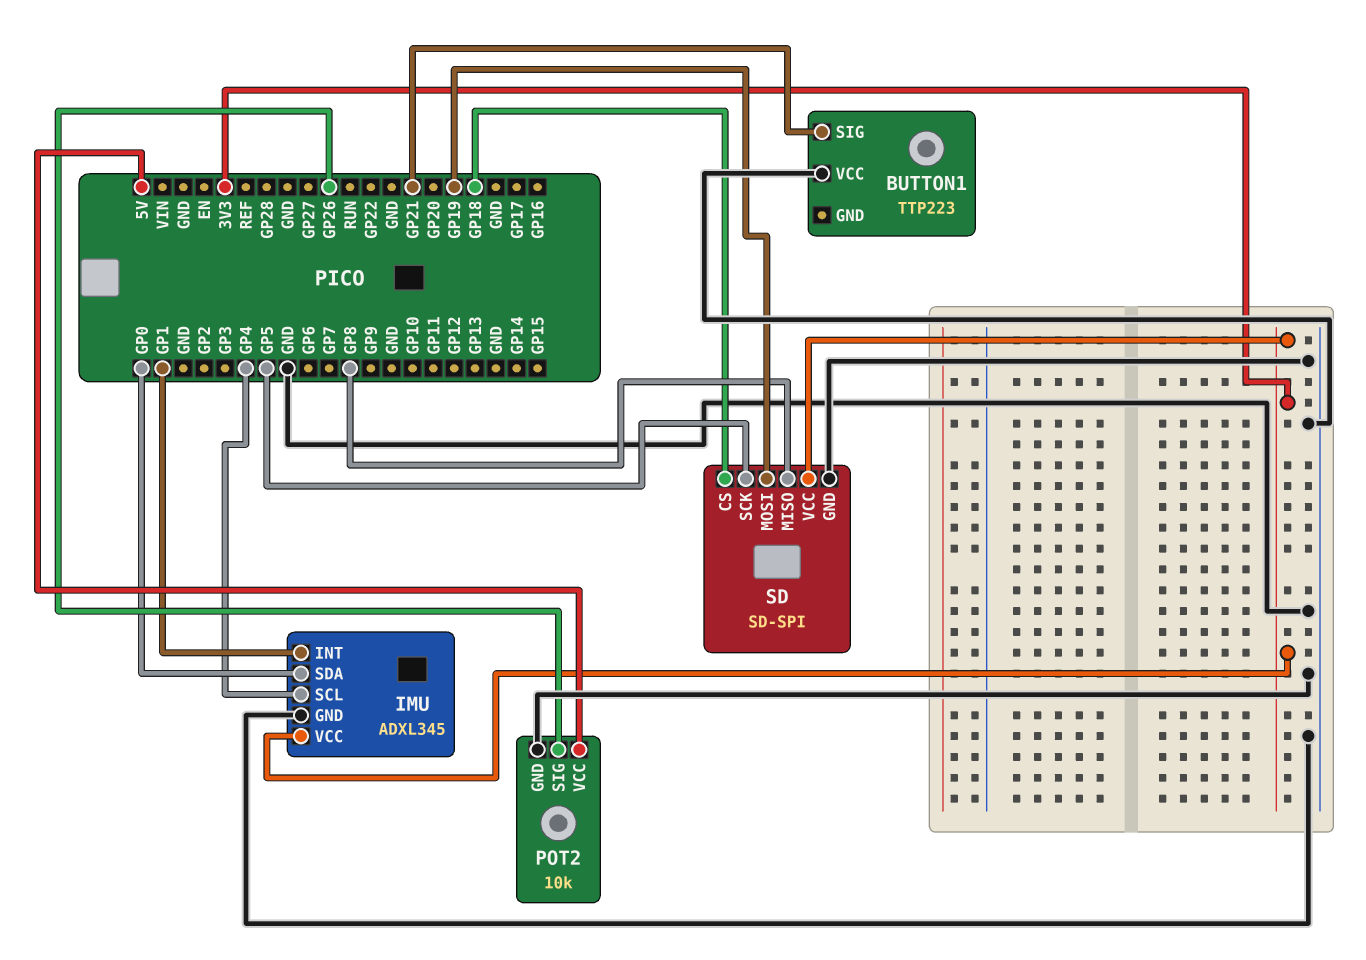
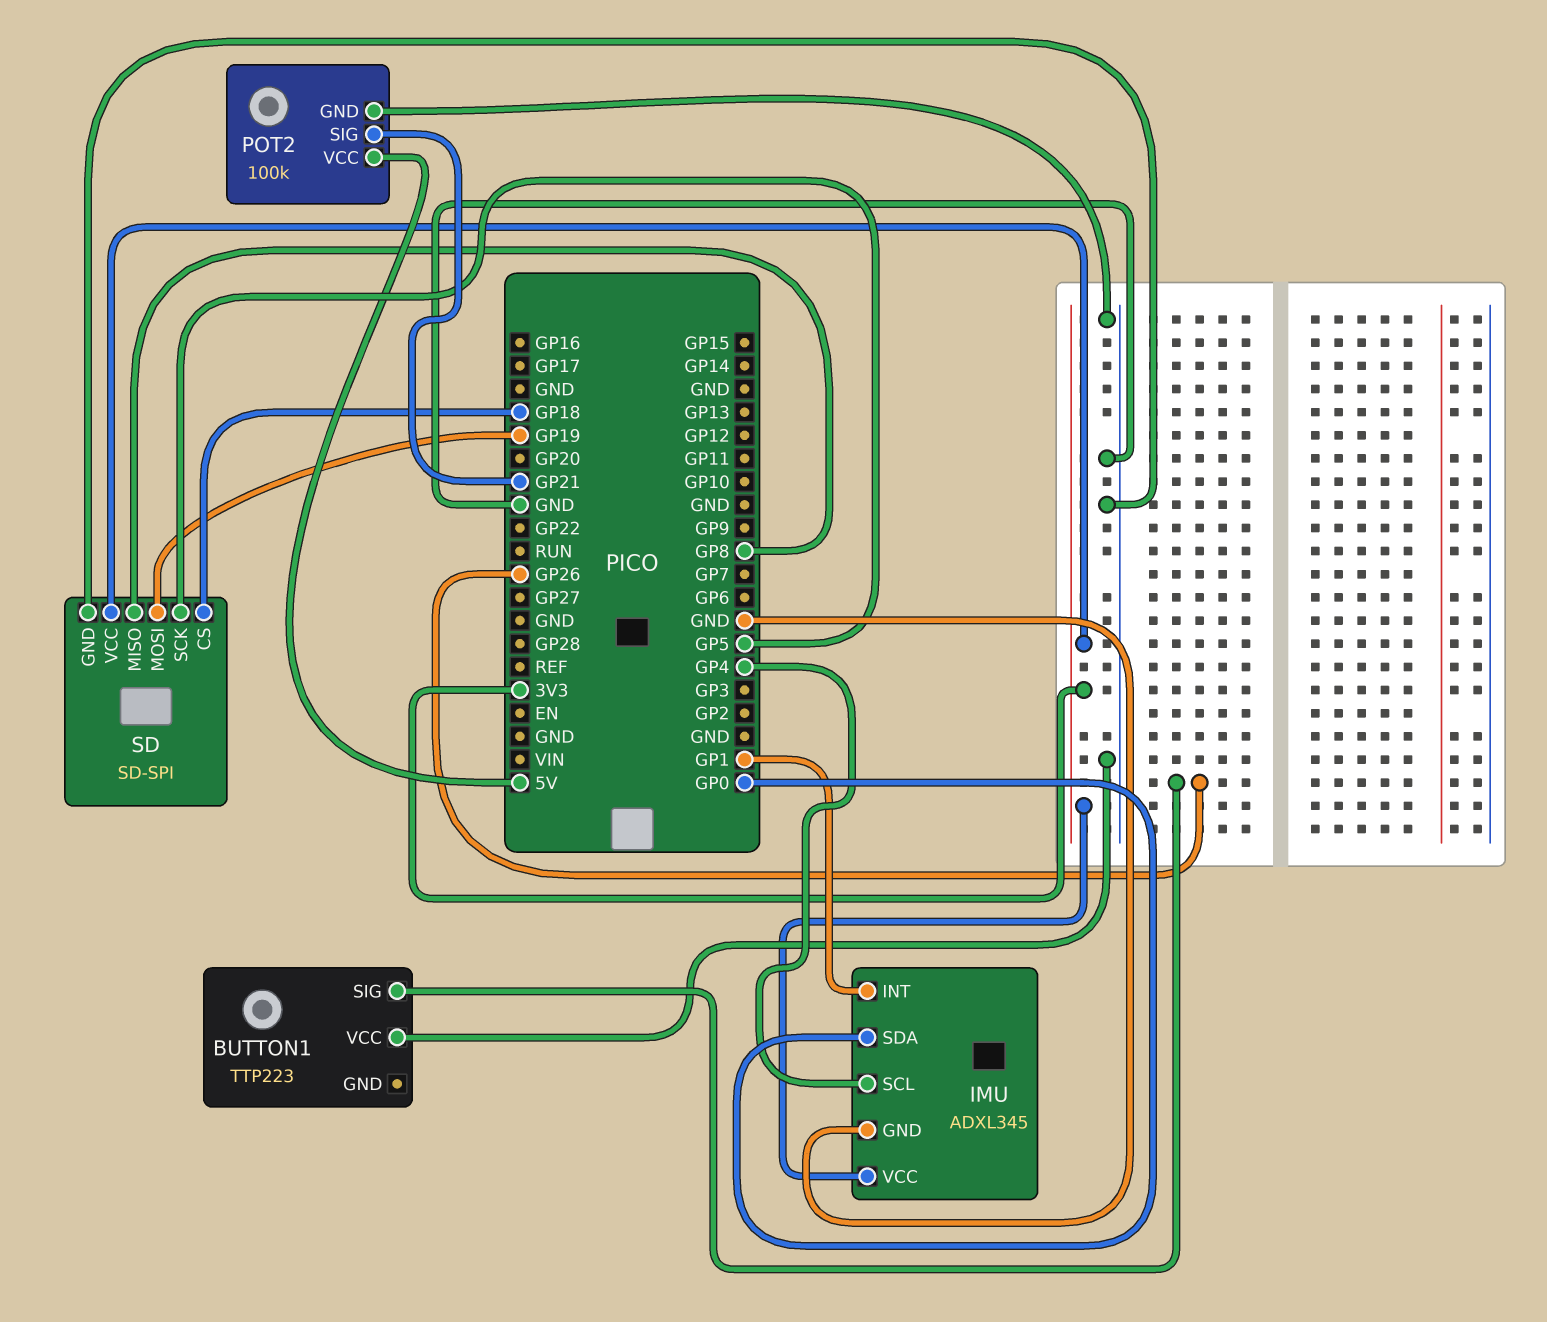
BUTTON1 pin SIG: GP21 -> GP26
POT2: 10k -> 100k
POT2 pin SIG: GP26 -> GP21

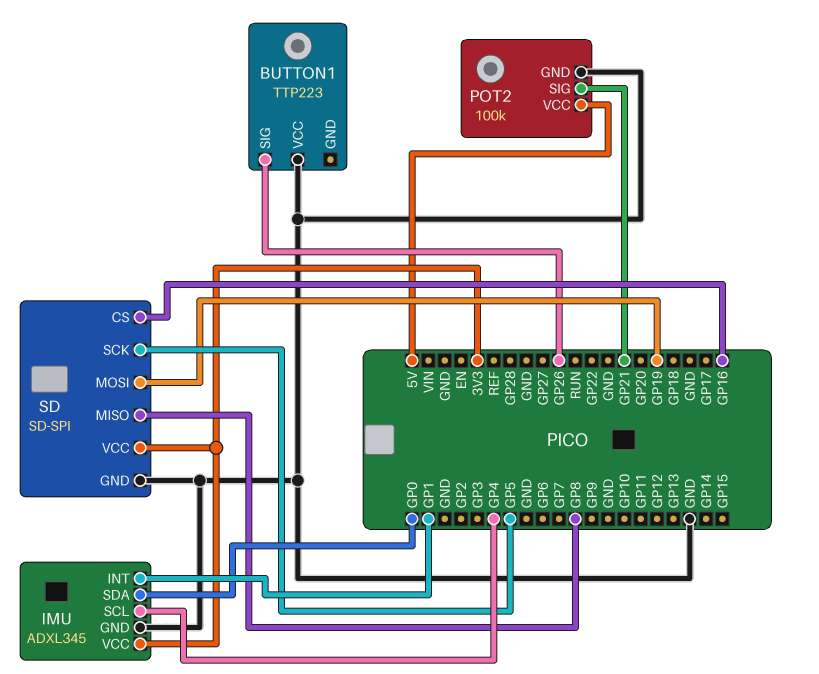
SD pin CS: GP18 -> GP16

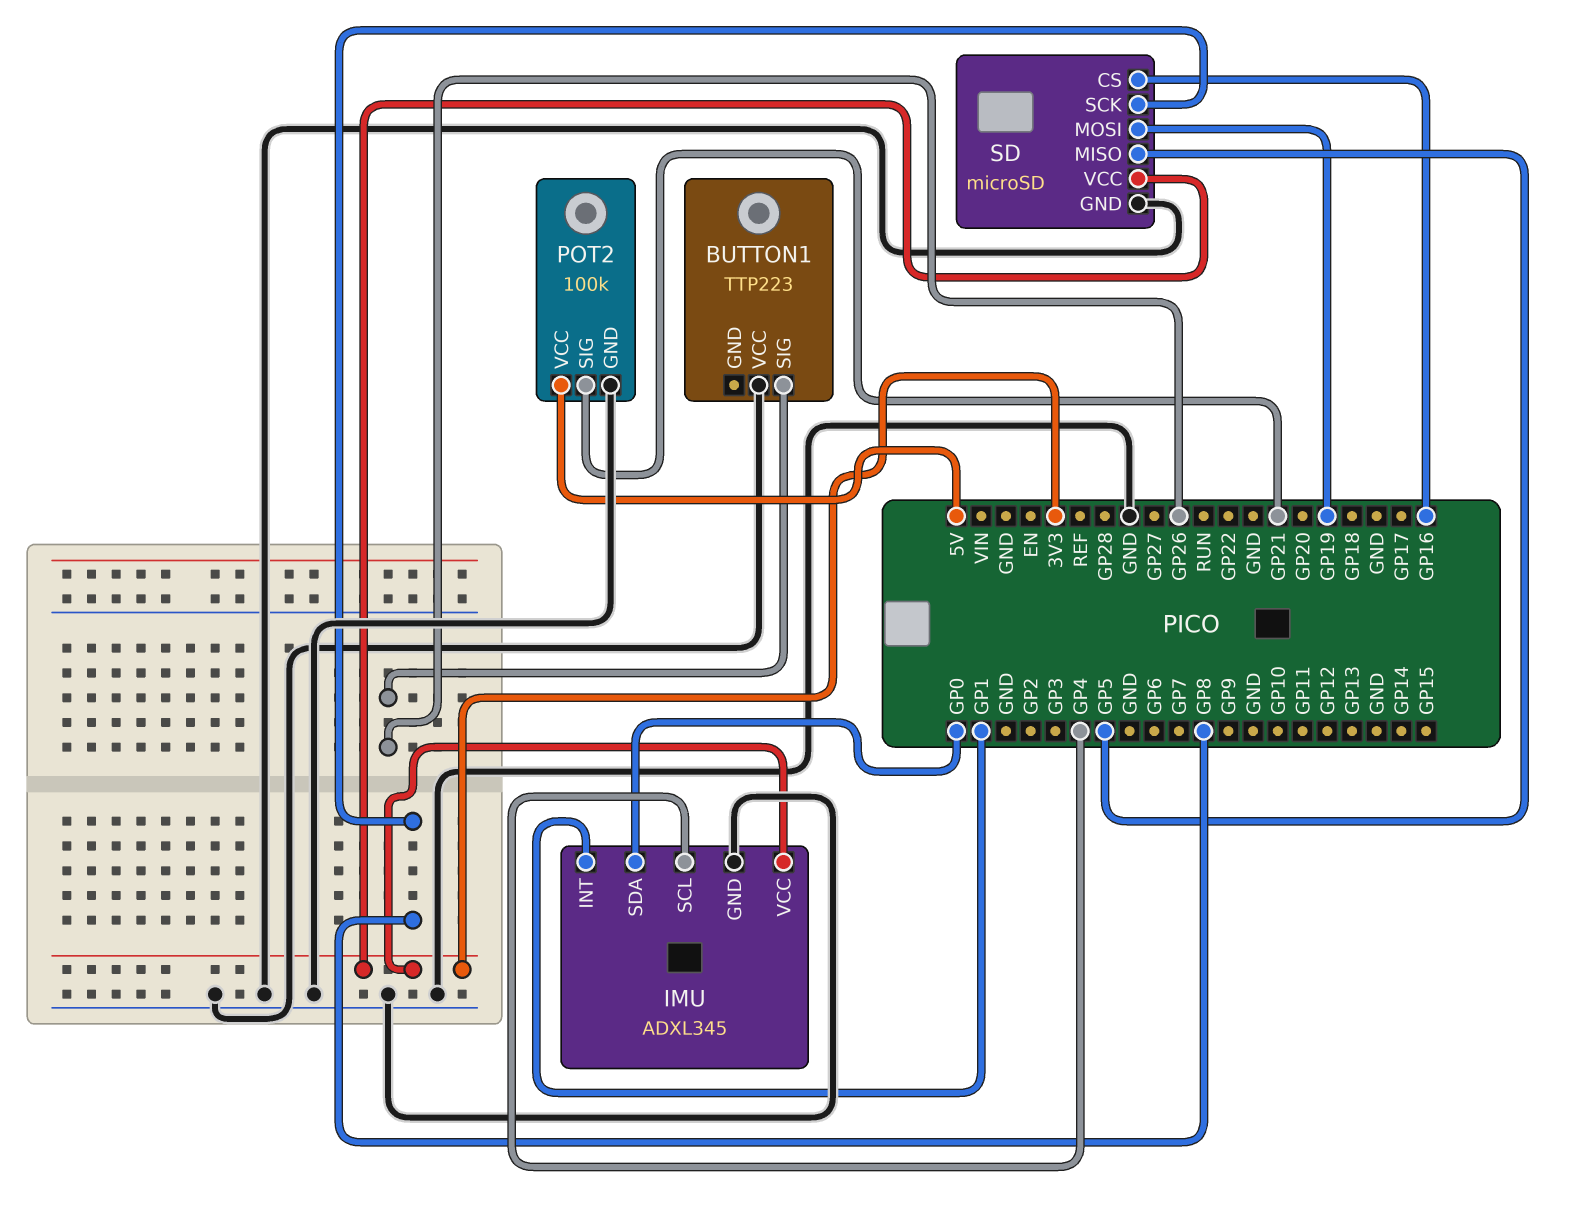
SD: SD-SPI -> microSD
SD pin MISO: GP8 -> GP5
SD pin SCK: GP5 -> GP8

